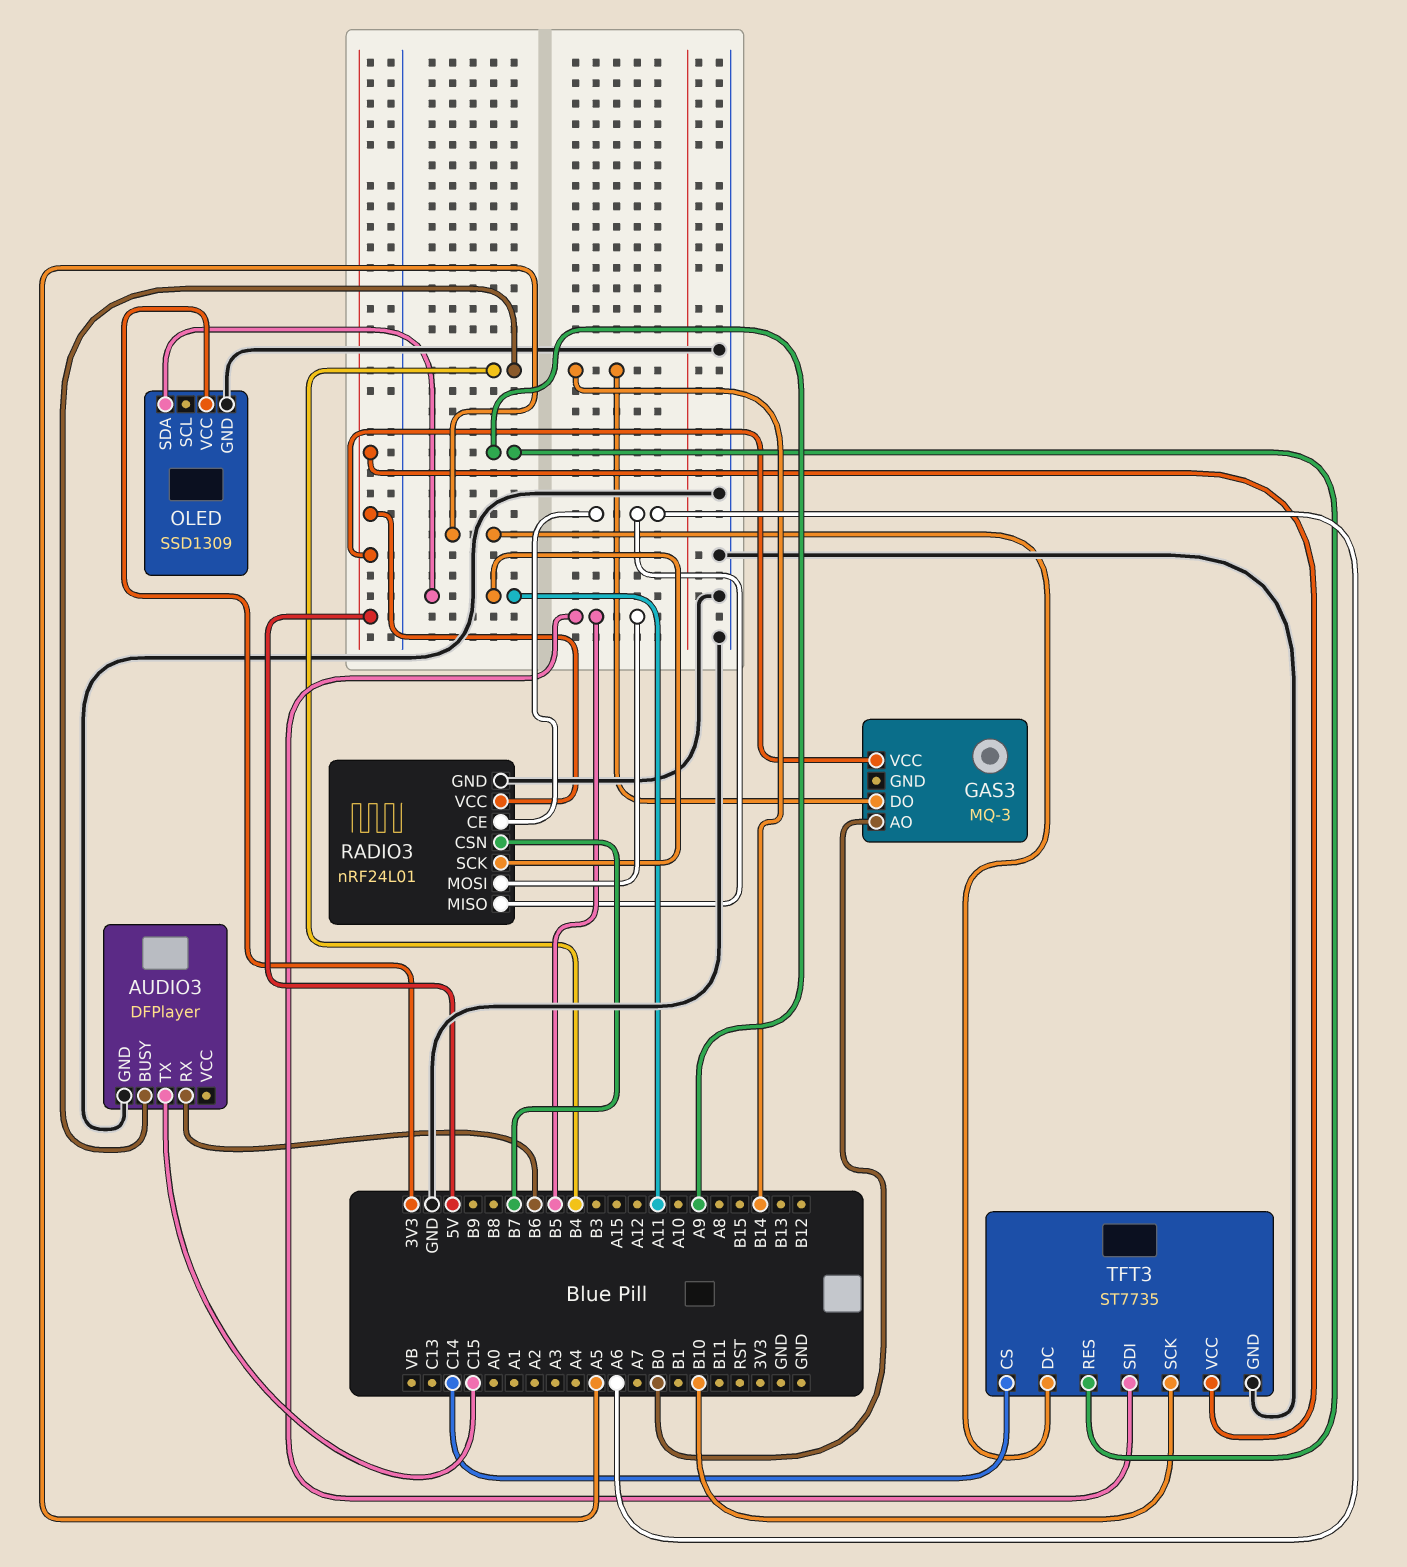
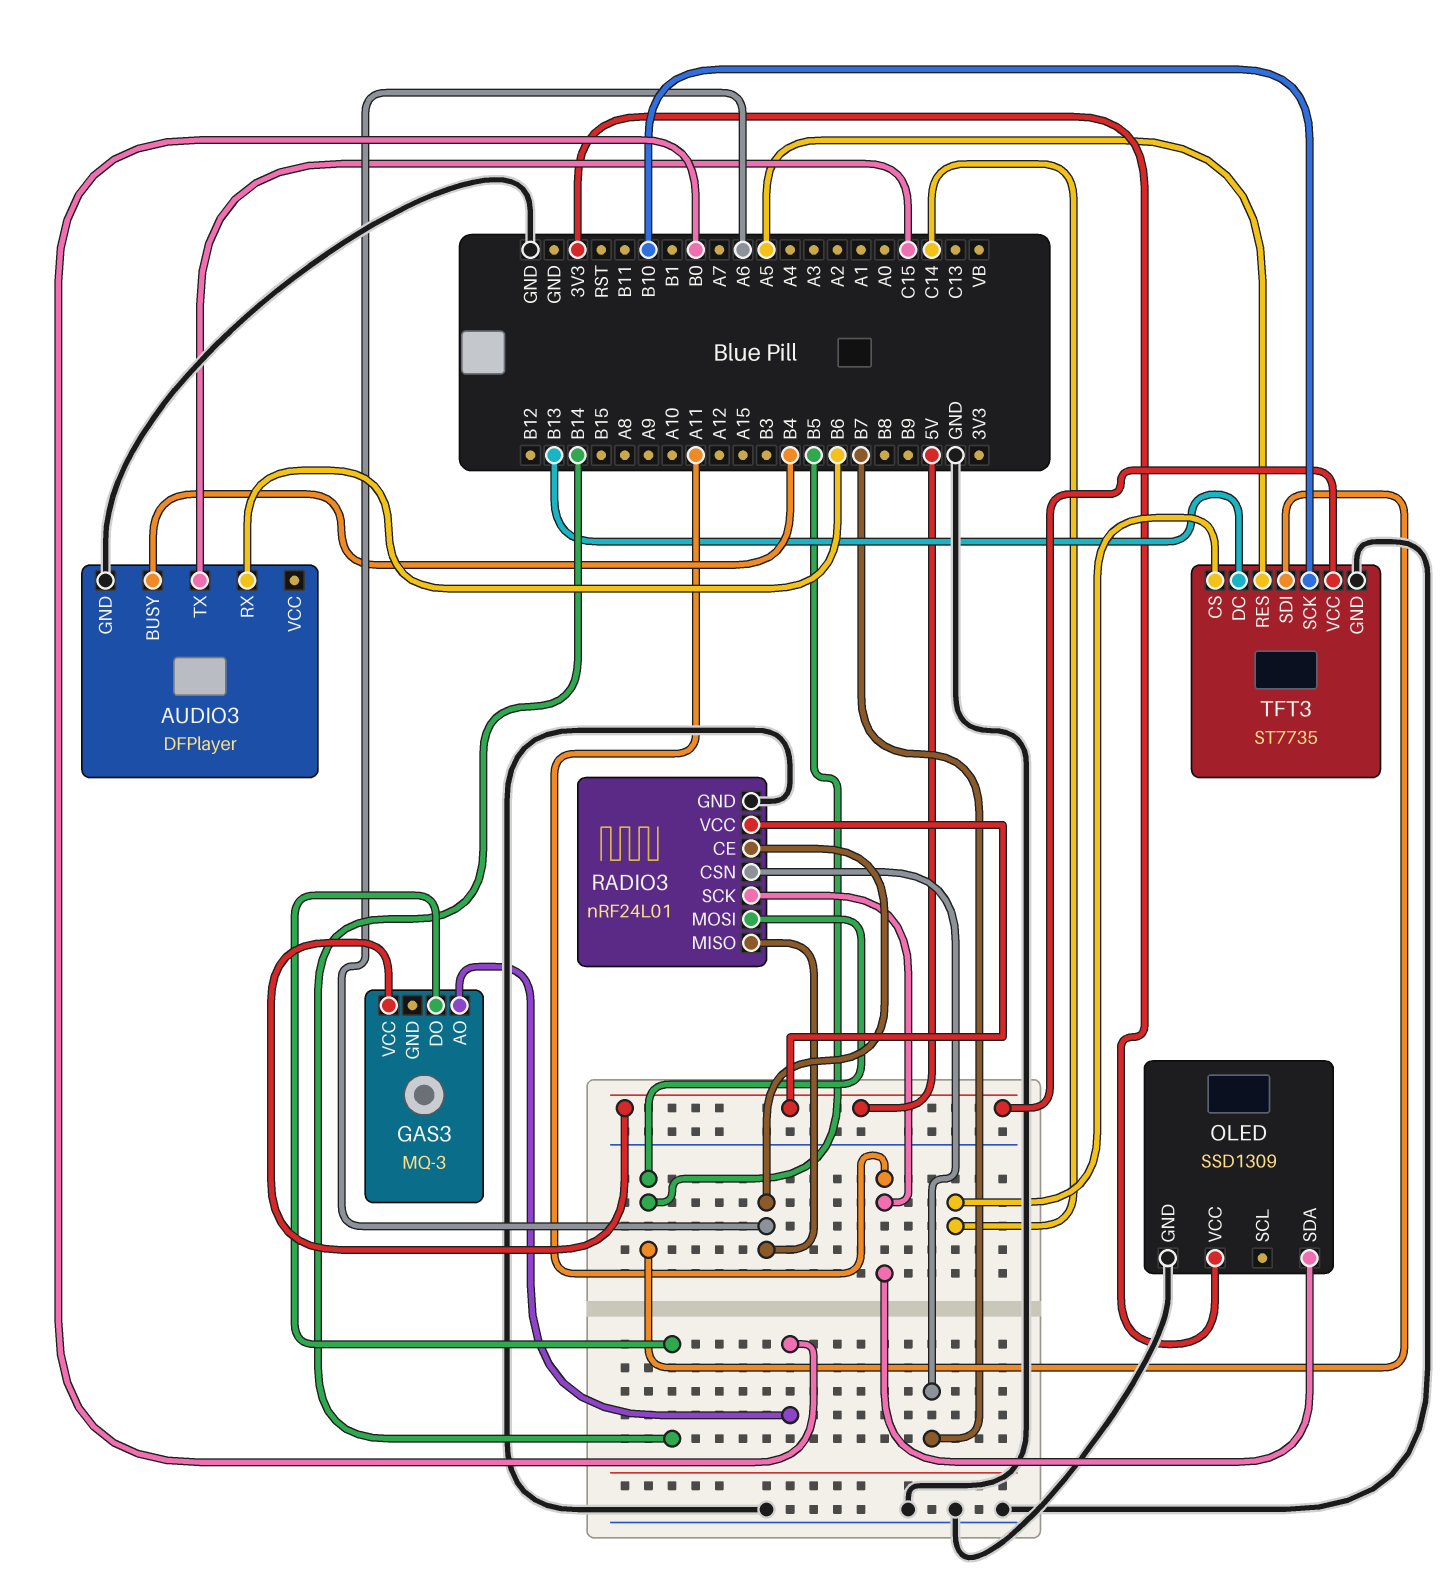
TFT3 pin DC: A5 -> B13
TFT3 pin RES: A9 -> A5

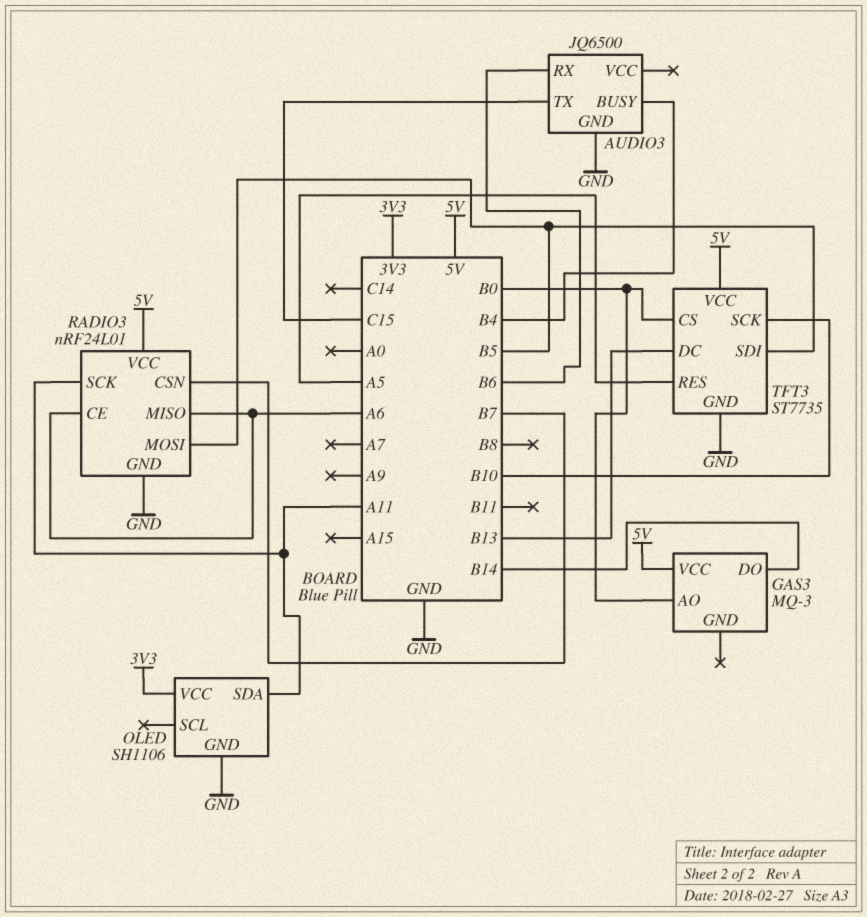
AUDIO3: DFPlayer -> JQ6500
OLED: SSD1309 -> SH1106
TFT3 pin CS: C14 -> B0

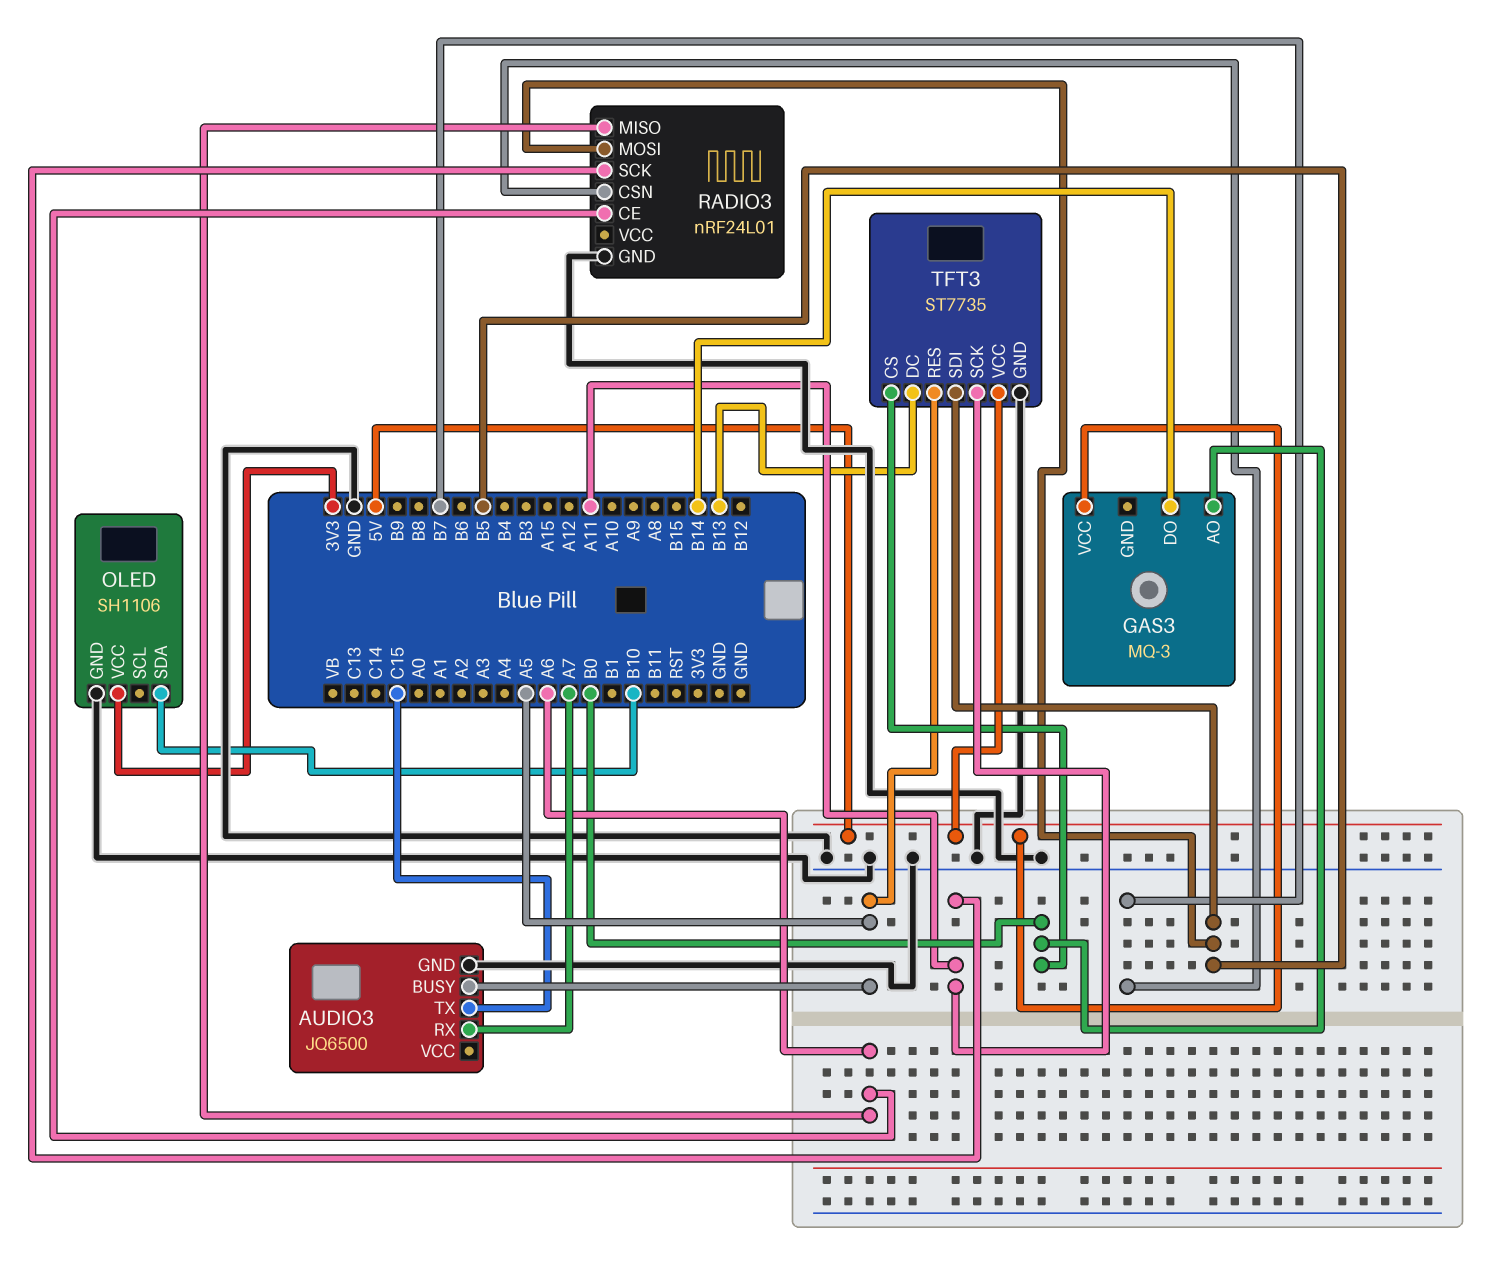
AUDIO3 pin BUSY: B4 -> A5
AUDIO3 pin RX: B6 -> A7
OLED pin SDA: A11 -> B10
RADIO3 pin VCC: 5V -> none
TFT3 pin SCK: B10 -> A11

